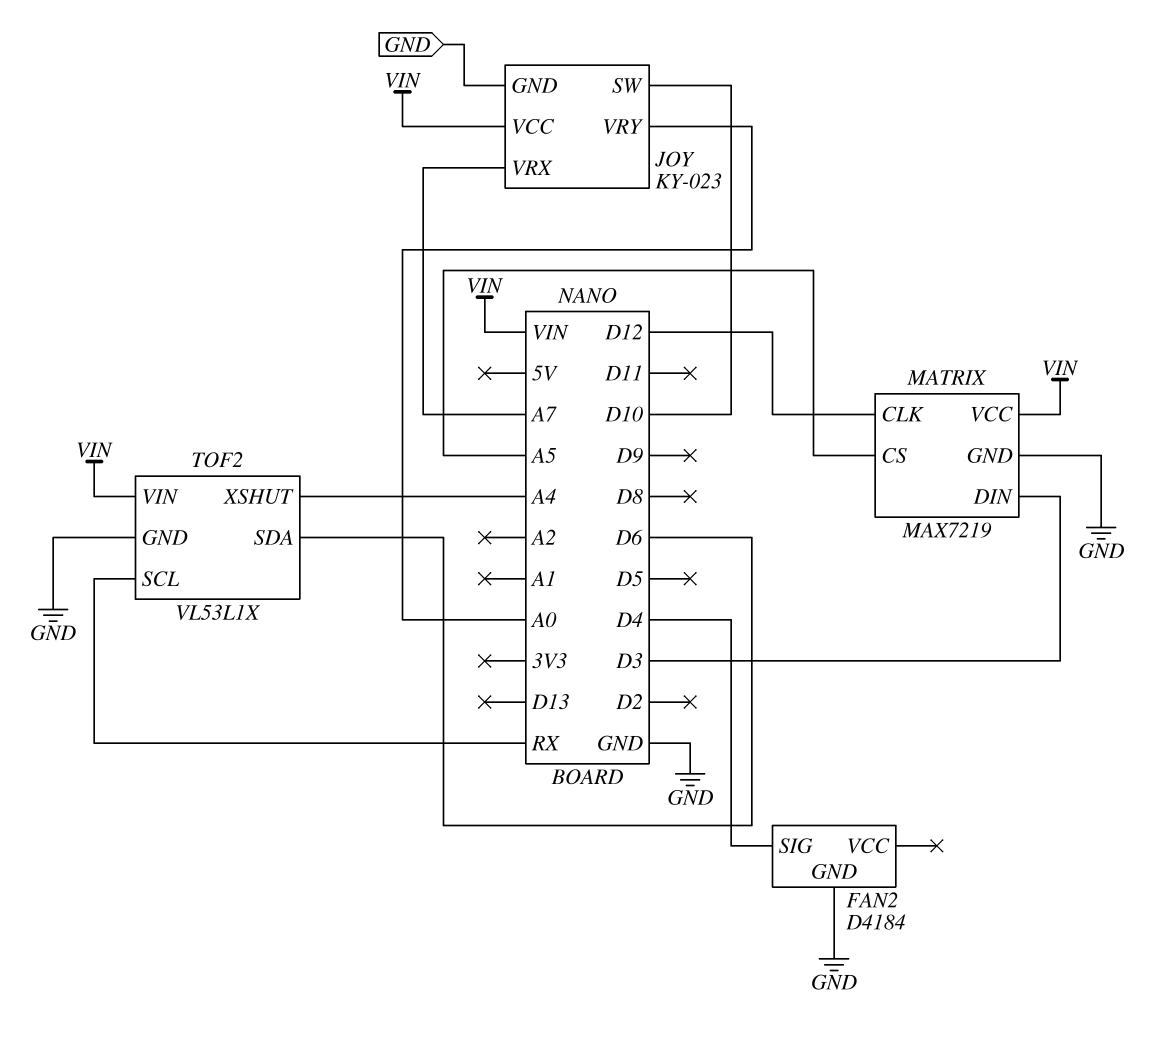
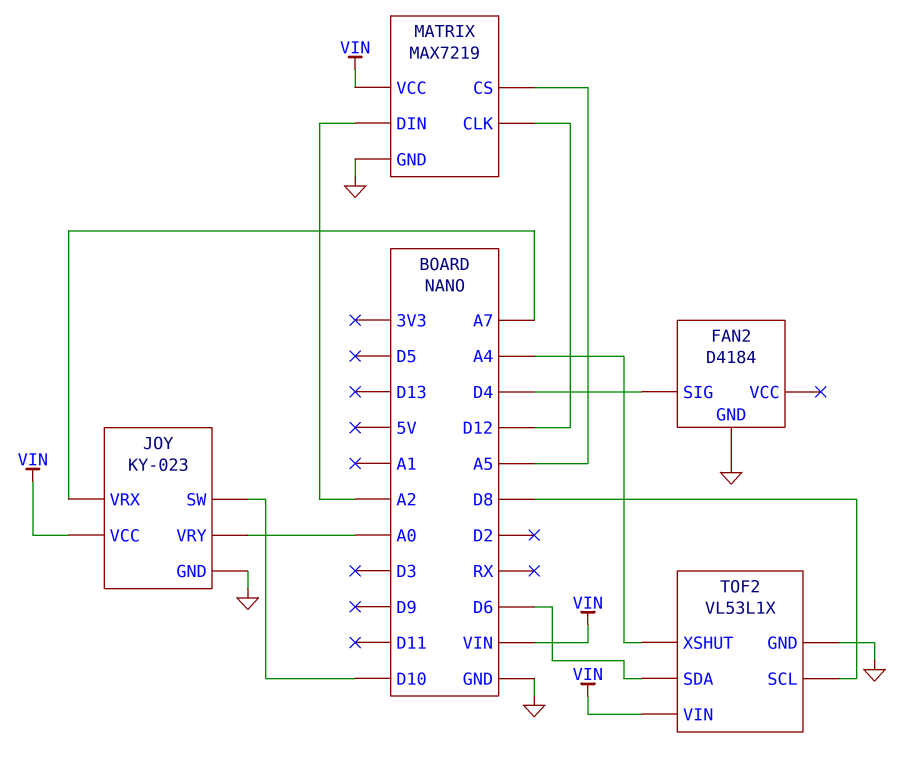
MATRIX pin DIN: D3 -> A2
TOF2 pin SCL: RX -> D8

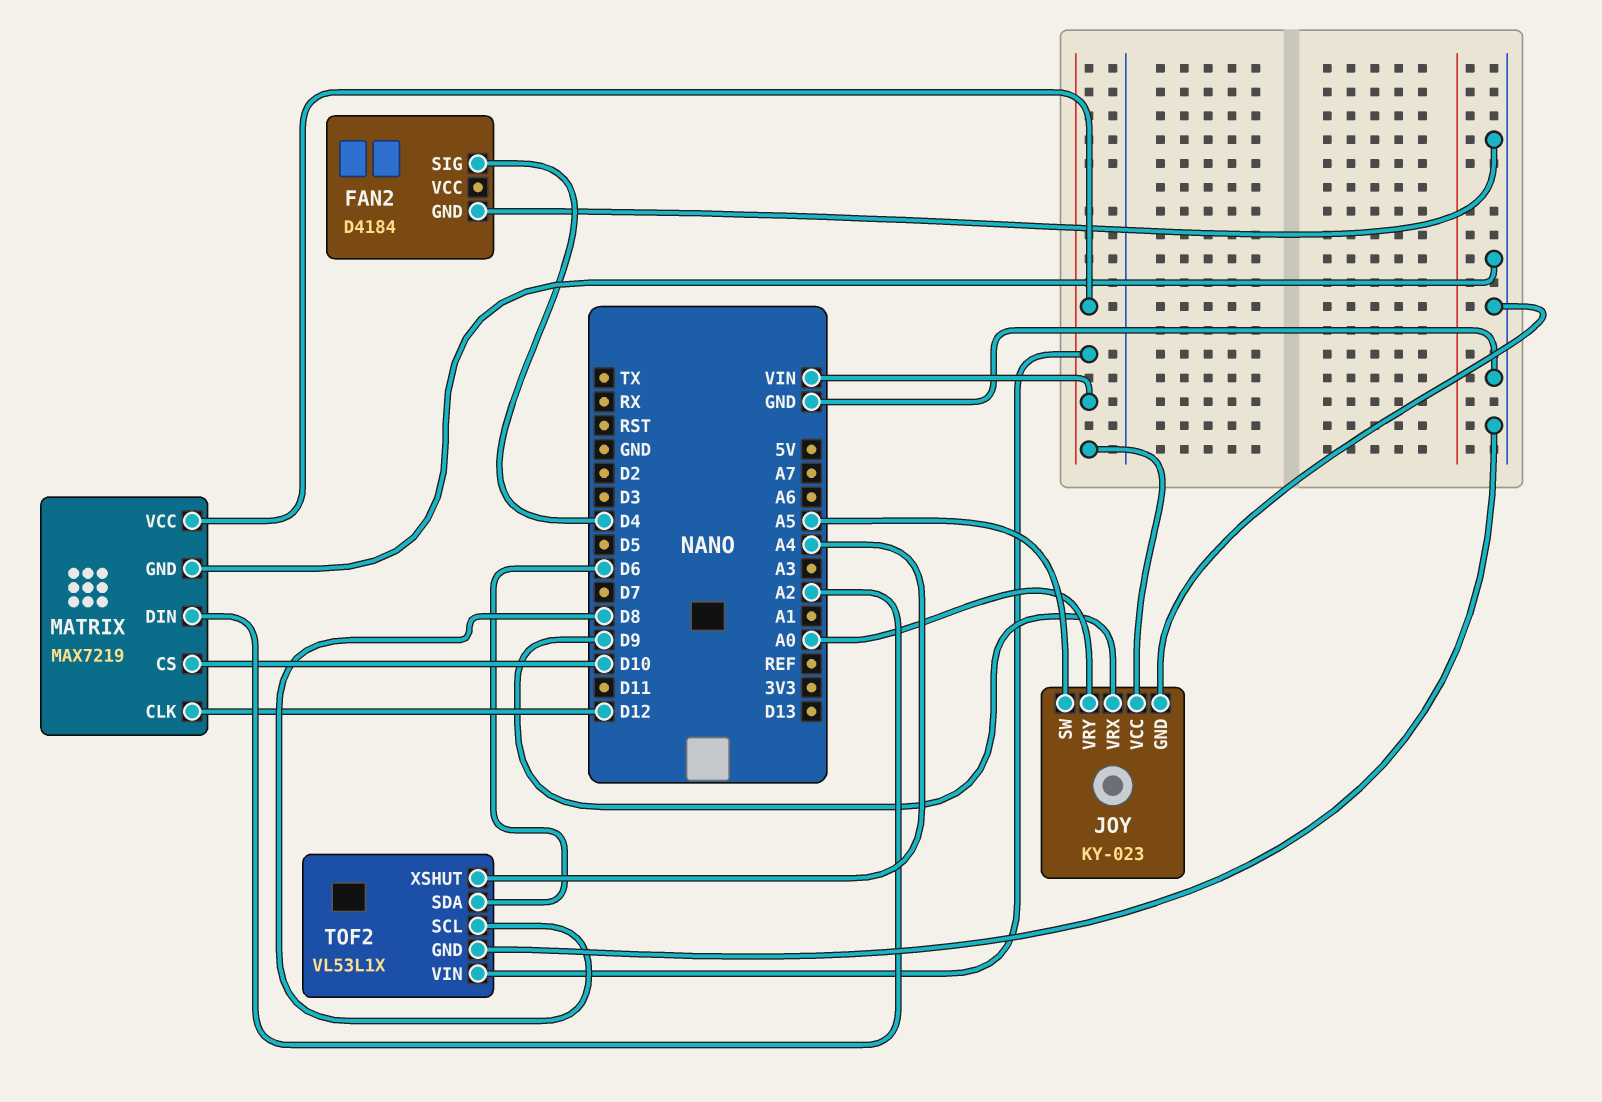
JOY pin SW: D10 -> A5
JOY pin VRX: A7 -> D9
MATRIX pin CS: A5 -> D10

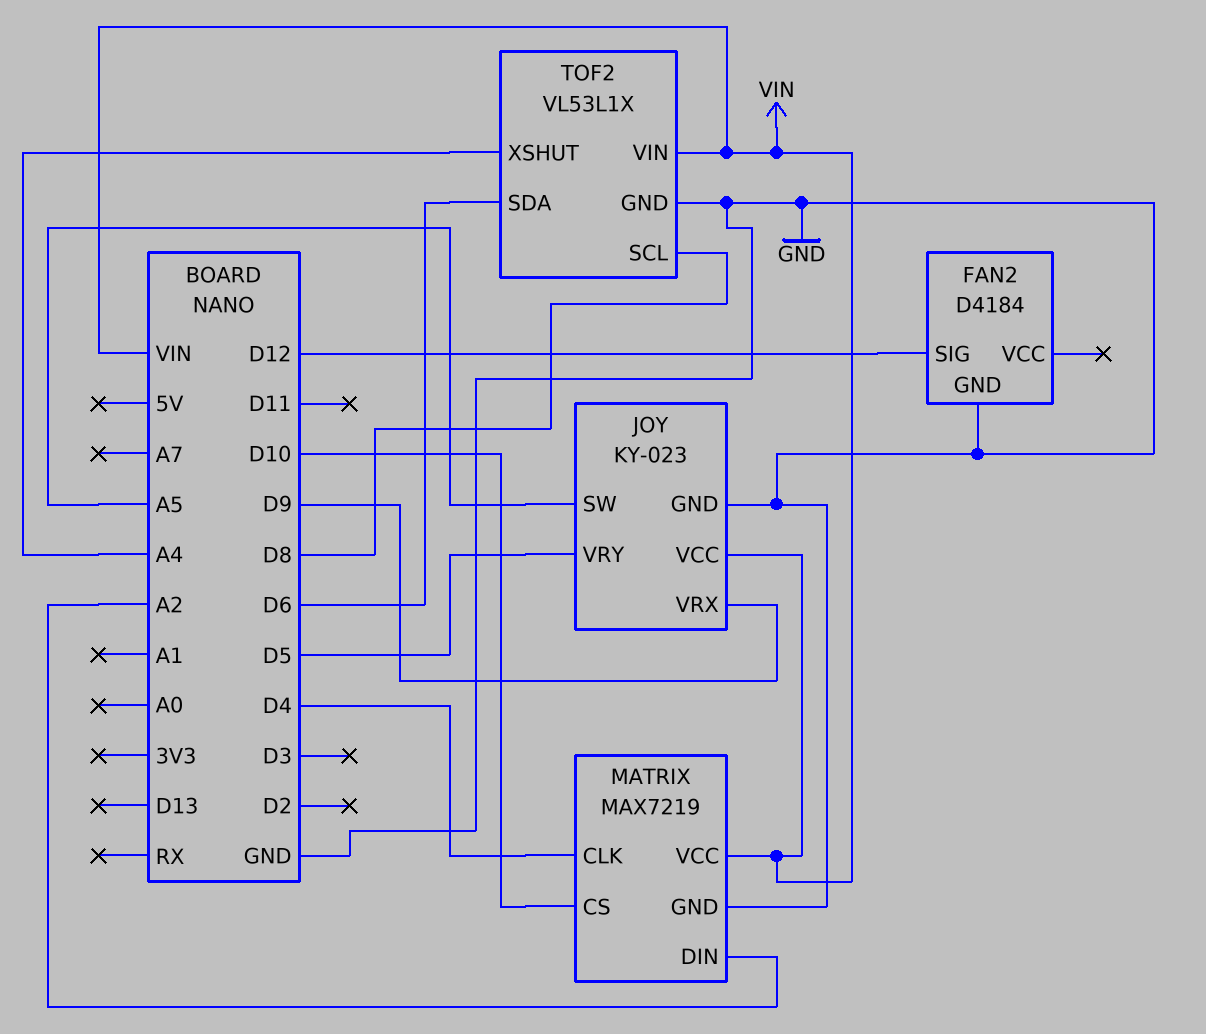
FAN2 pin SIG: D4 -> D12
JOY pin VRY: A0 -> D5
MATRIX pin CLK: D12 -> D4

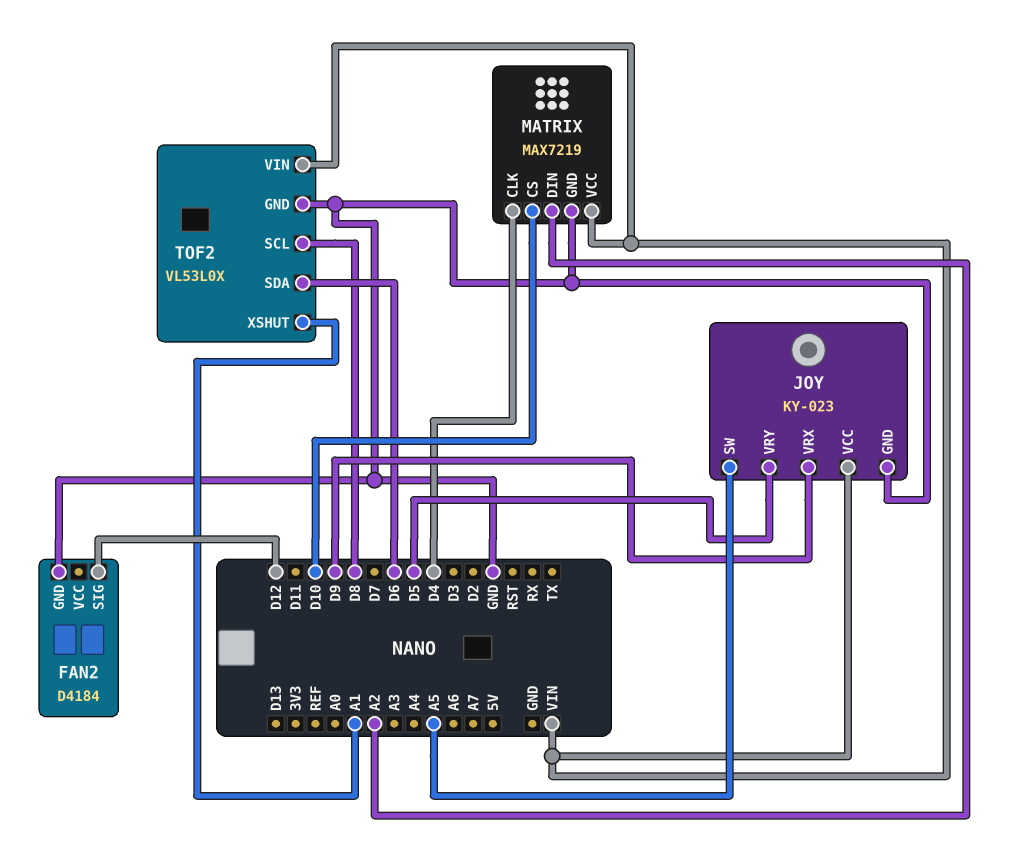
TOF2: VL53L1X -> VL53L0X
TOF2 pin XSHUT: A4 -> A1

